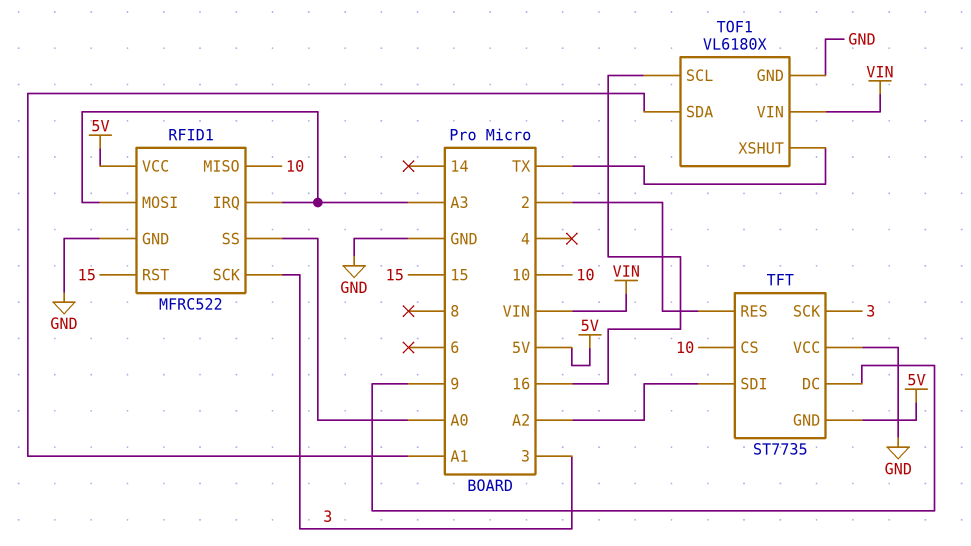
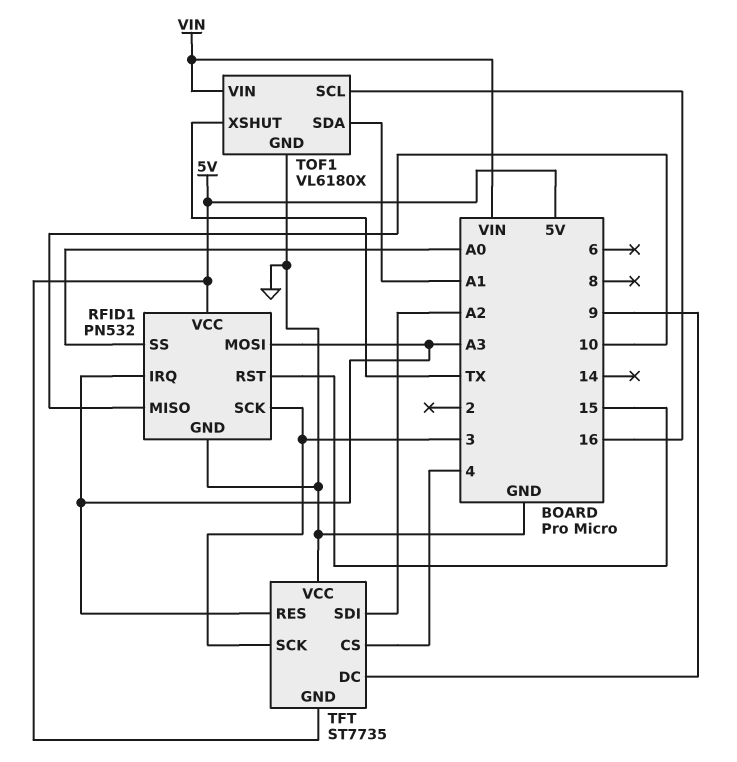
RFID1: MFRC522 -> PN532
TFT pin CS: 10 -> 4
TFT pin RES: 2 -> A3

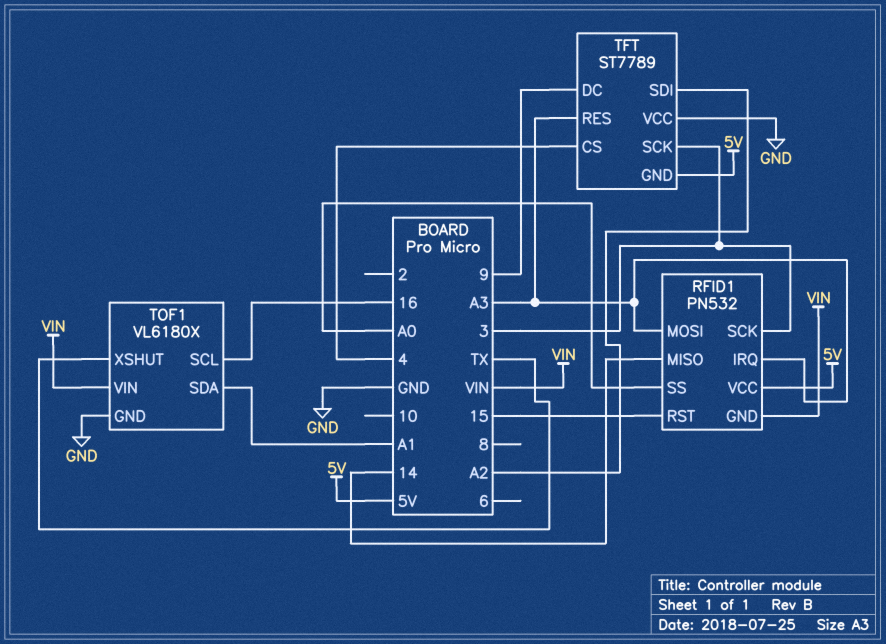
RFID1 pin GND: GND -> VIN
RFID1 pin MISO: 10 -> 14
TFT: ST7735 -> ST7789

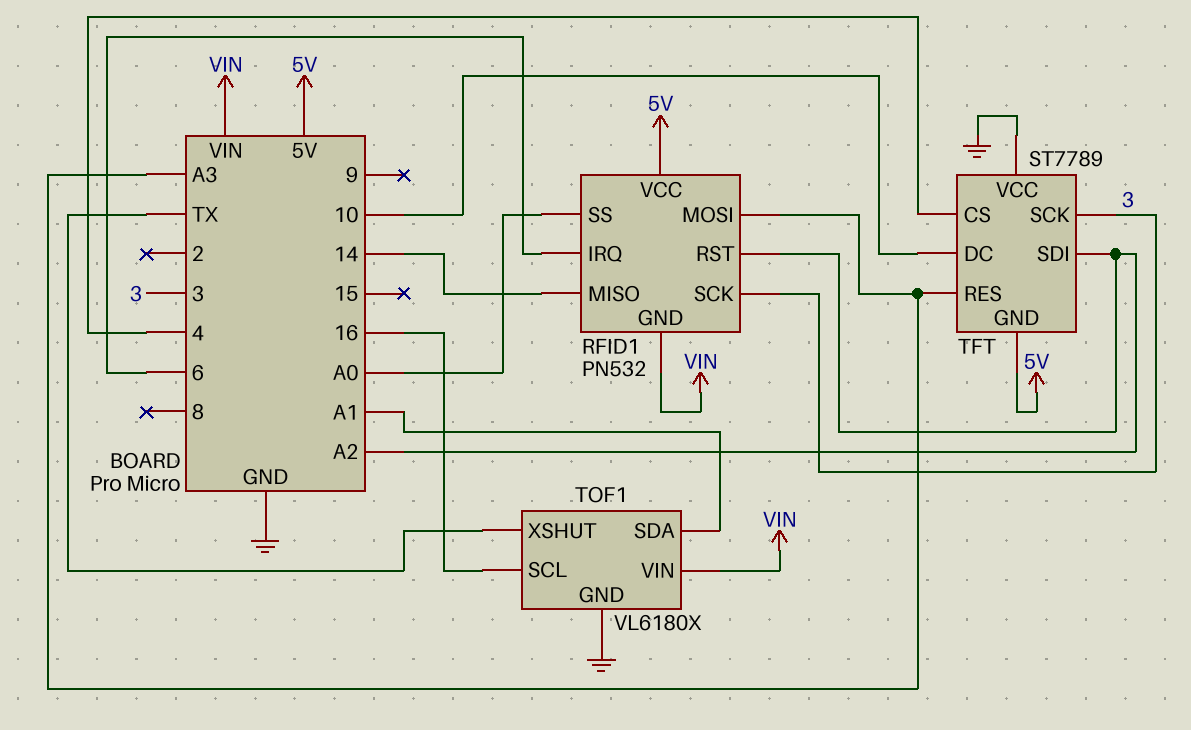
RFID1 pin IRQ: A3 -> 6
RFID1 pin RST: 15 -> A2
TFT pin DC: 9 -> 10

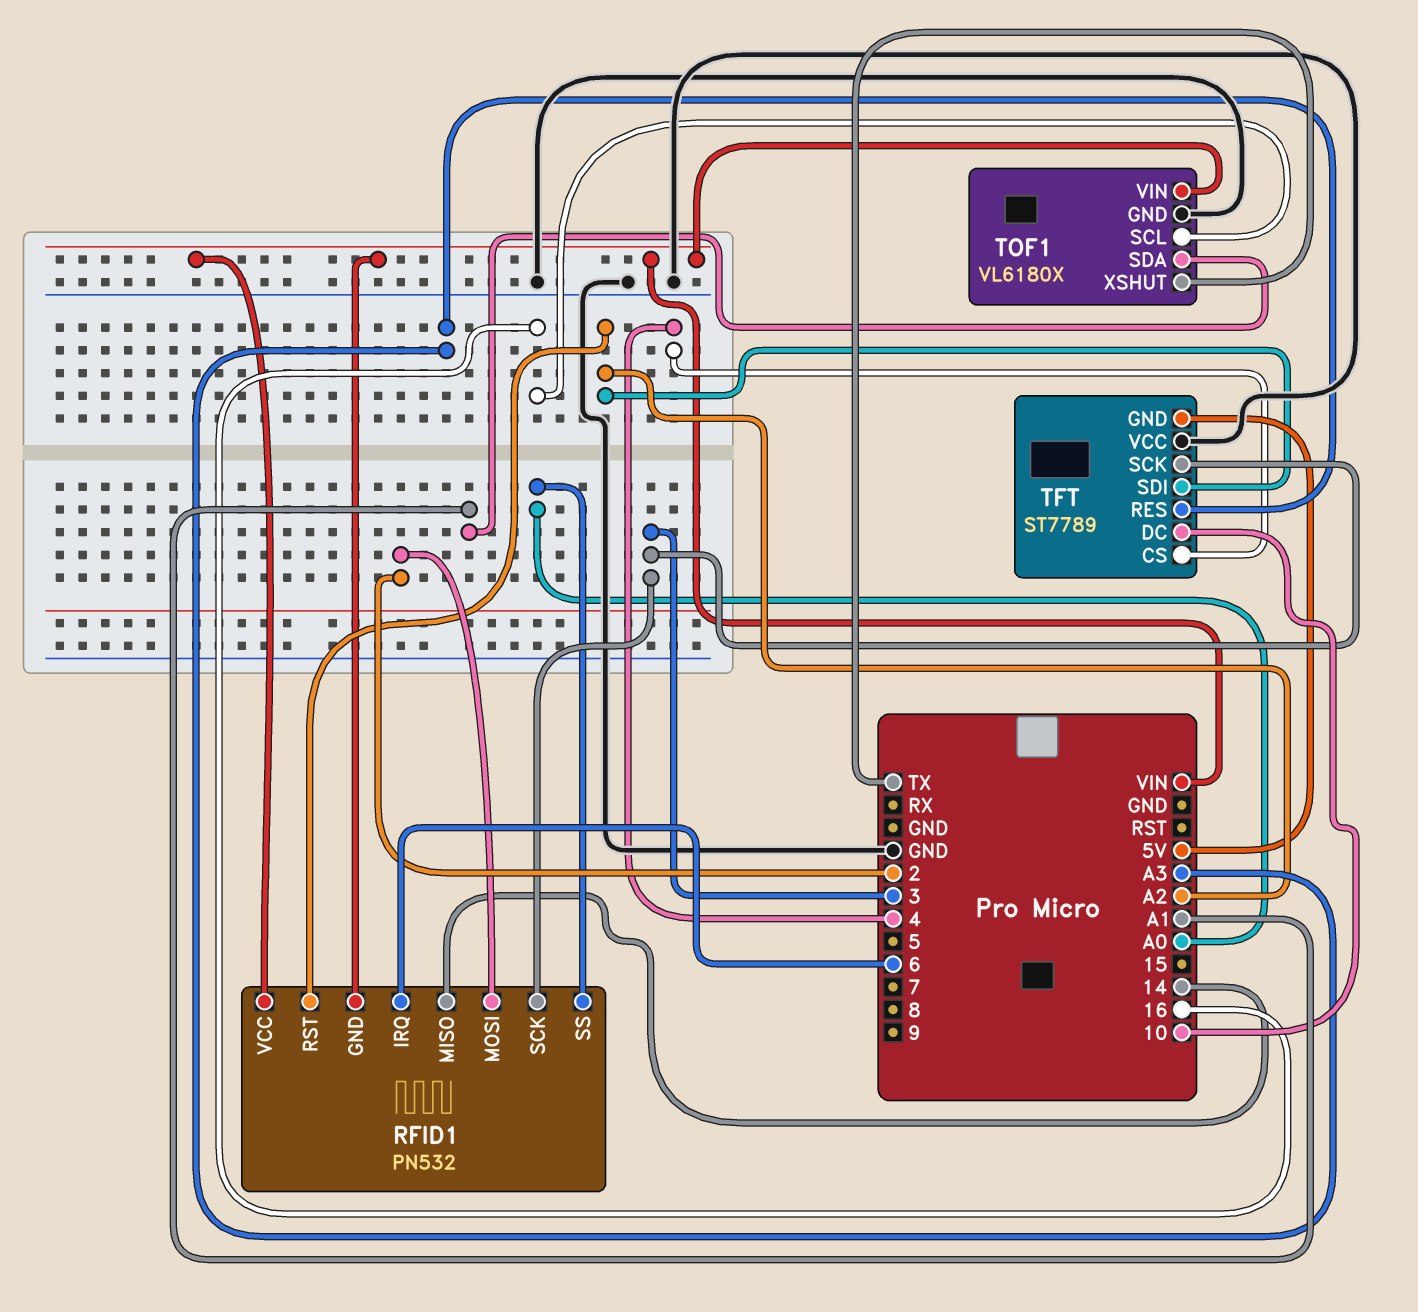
RFID1 pin MOSI: A3 -> 2
RFID1 pin VCC: 5V -> VIN

